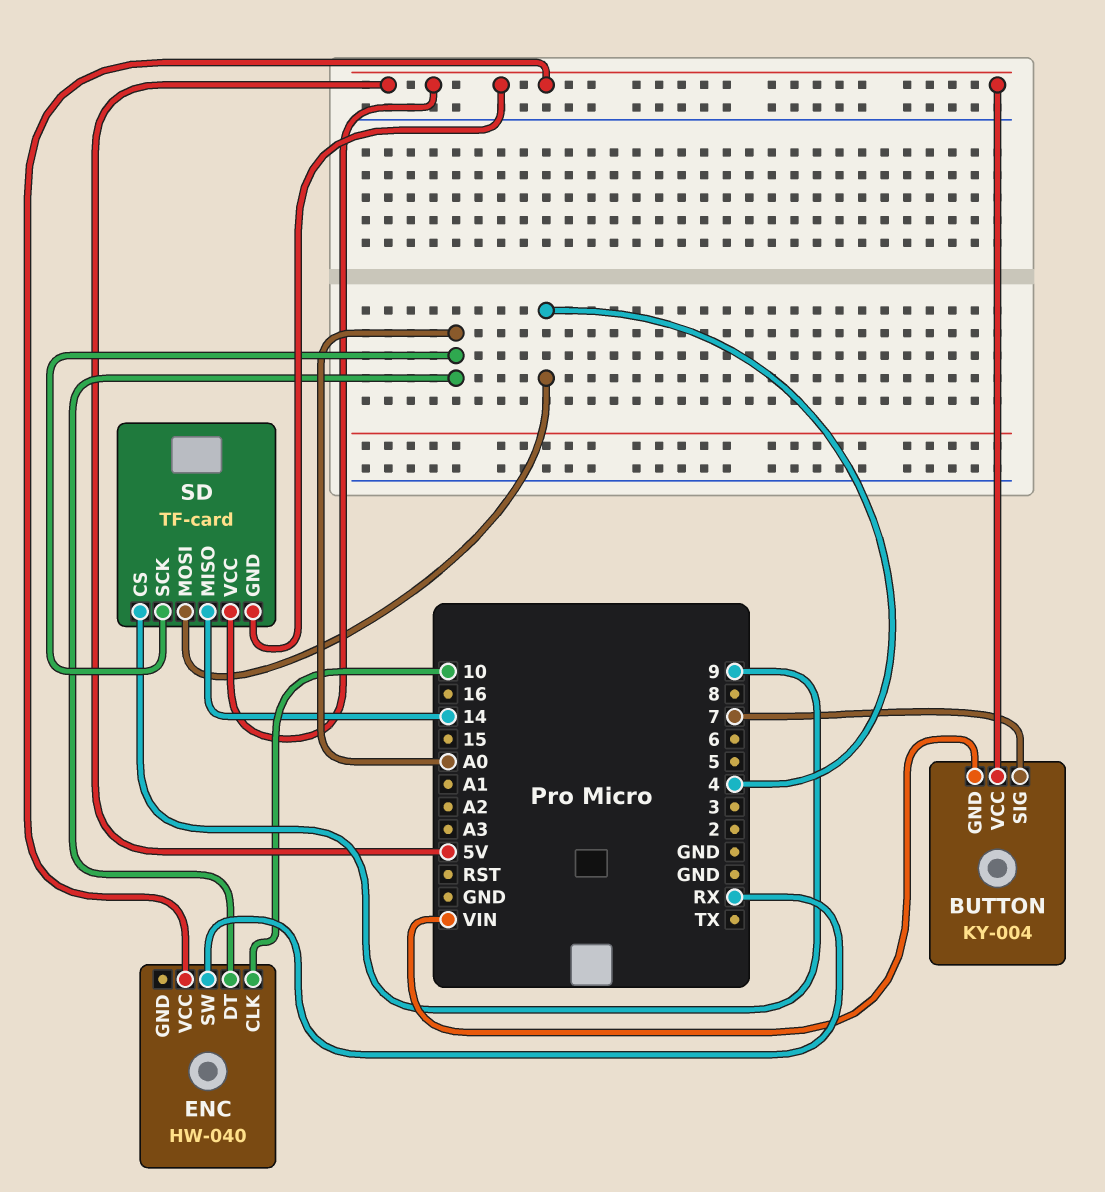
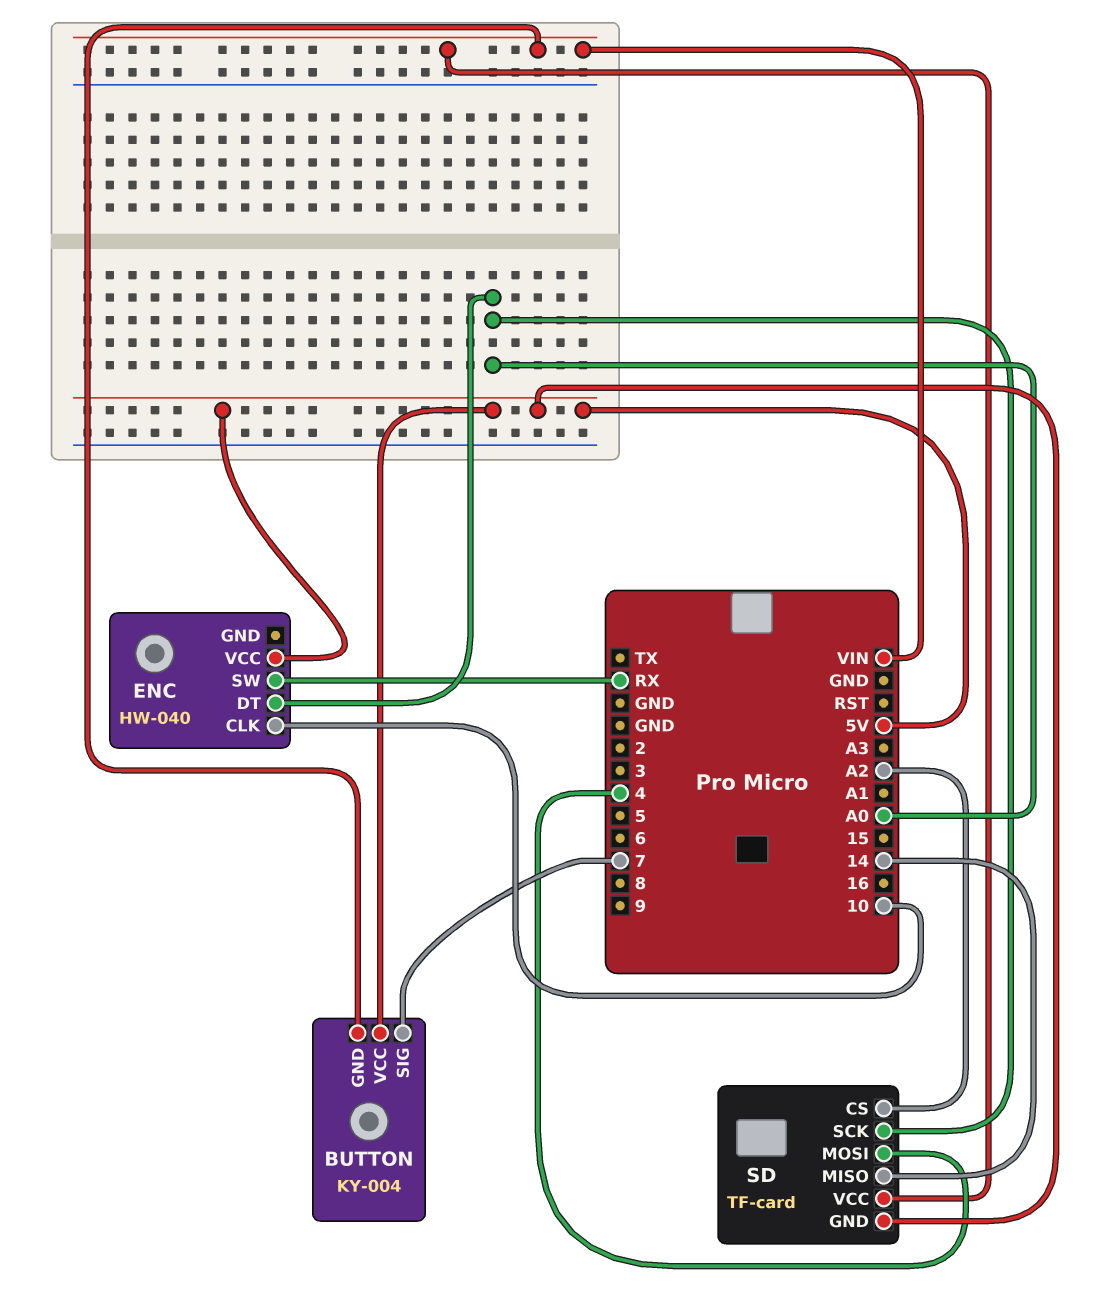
SD pin CS: 9 -> A2
SD pin VCC: 5V -> VIN

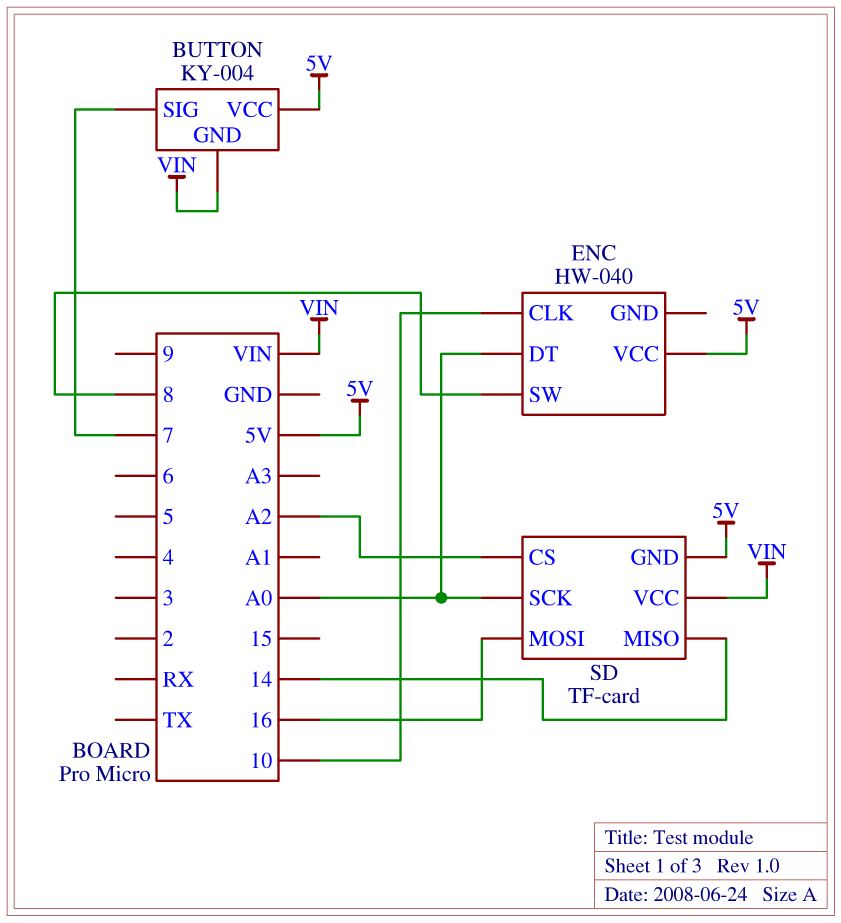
ENC pin SW: RX -> 8
SD pin MOSI: 4 -> 16

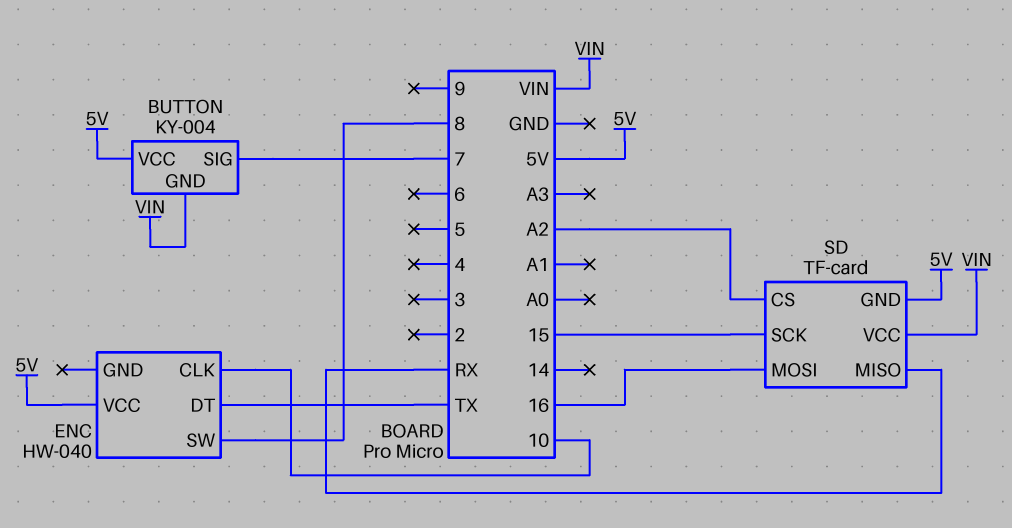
ENC pin DT: A0 -> TX
SD pin MISO: 14 -> RX
SD pin SCK: A0 -> 15

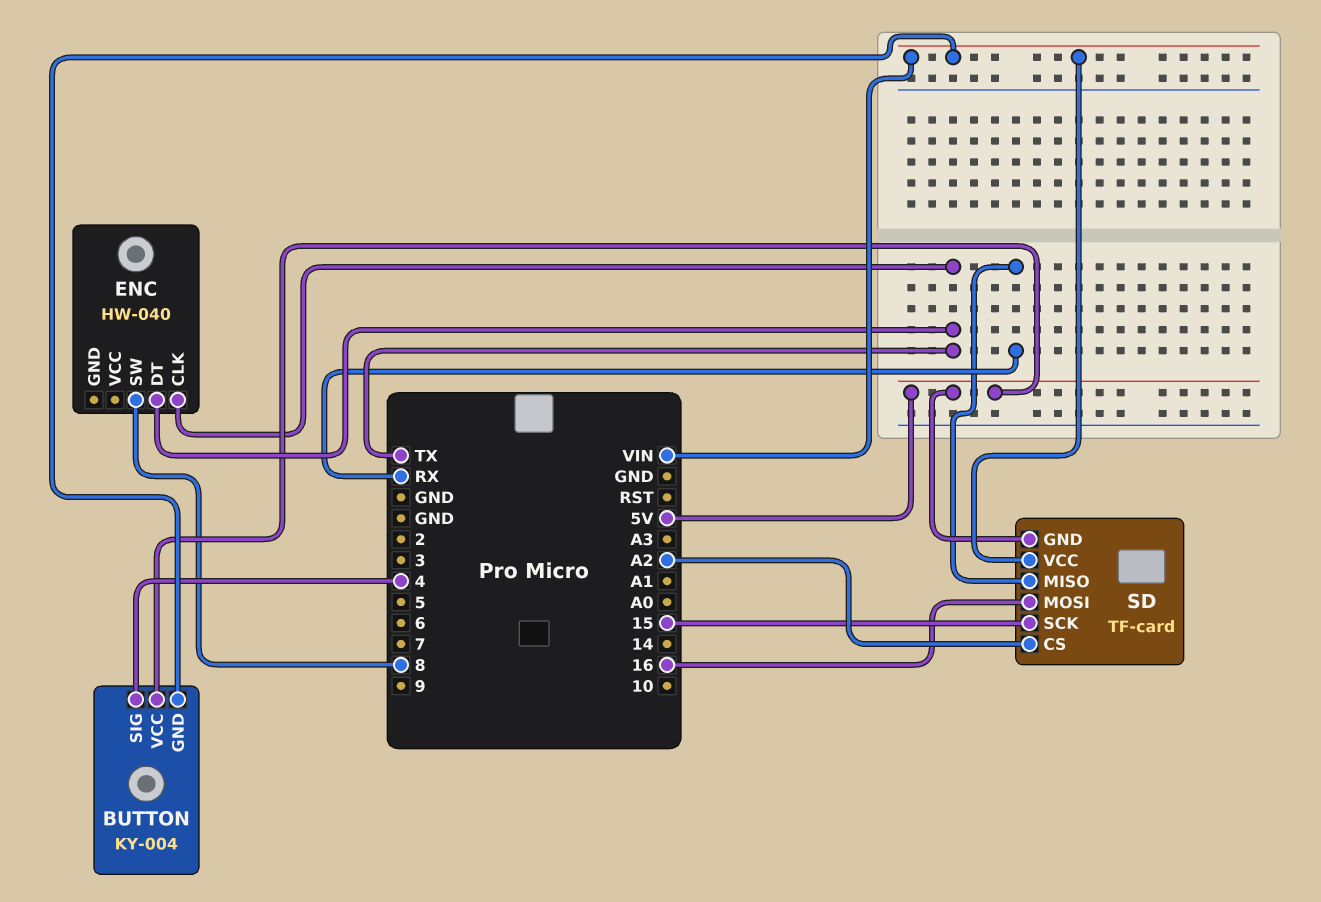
BUTTON pin SIG: 7 -> 4
ENC pin CLK: 10 -> TX
ENC pin VCC: 5V -> none

